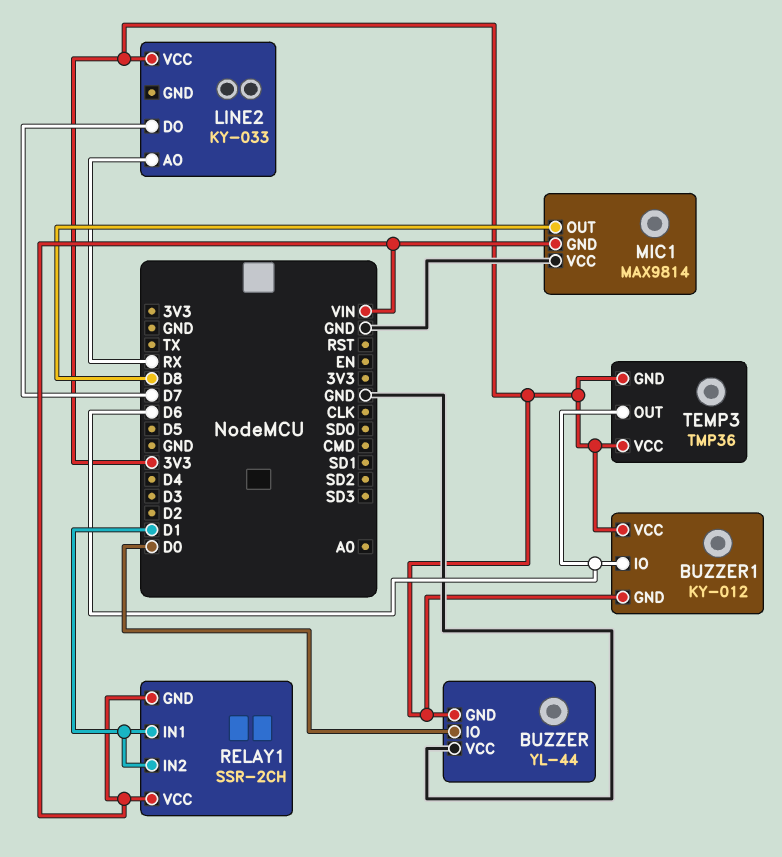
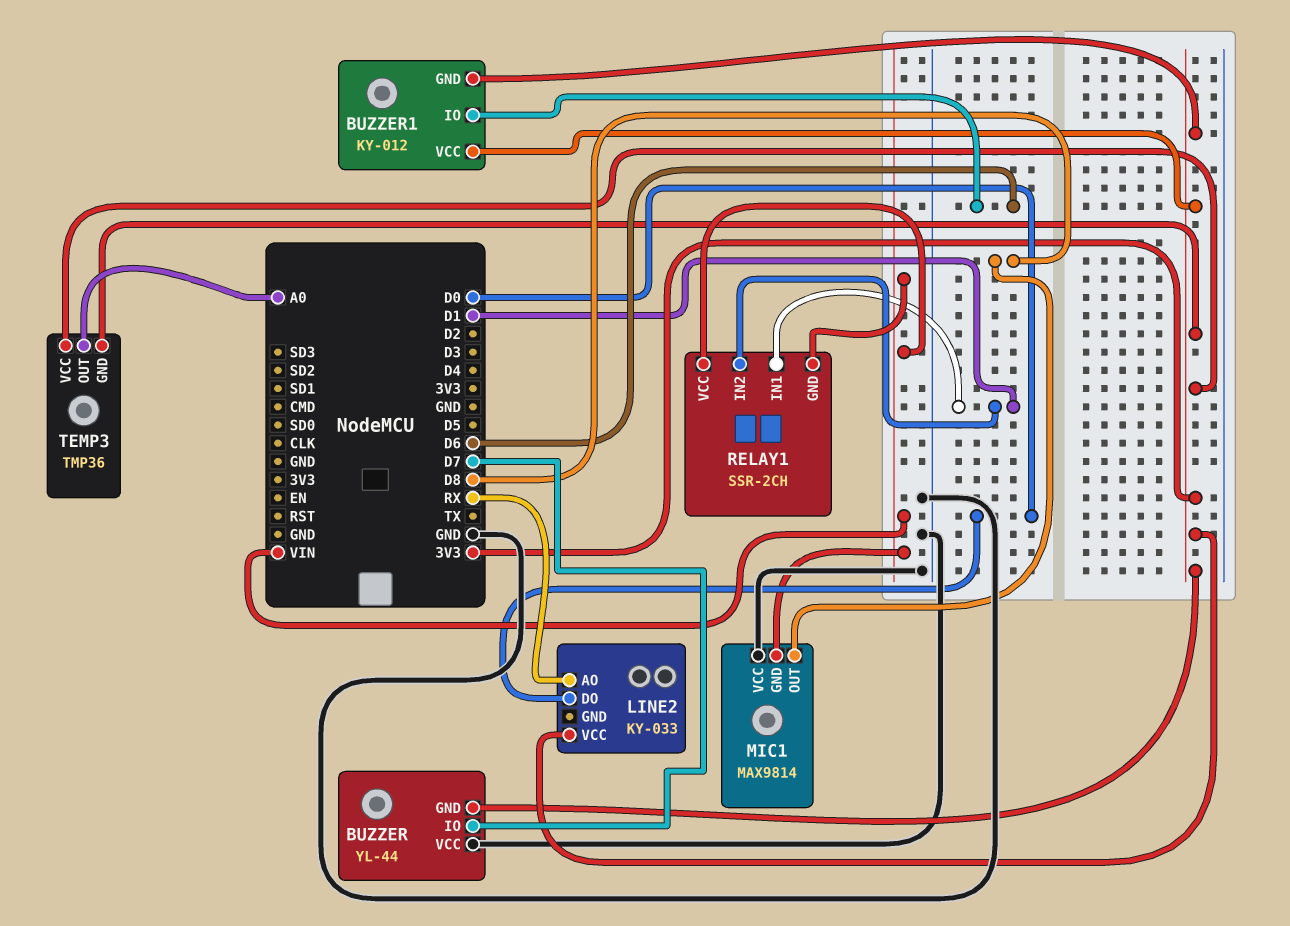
BUZZER pin IO: D0 -> D7
LINE2 pin DO: D7 -> D0
TEMP3 pin OUT: D6 -> A0

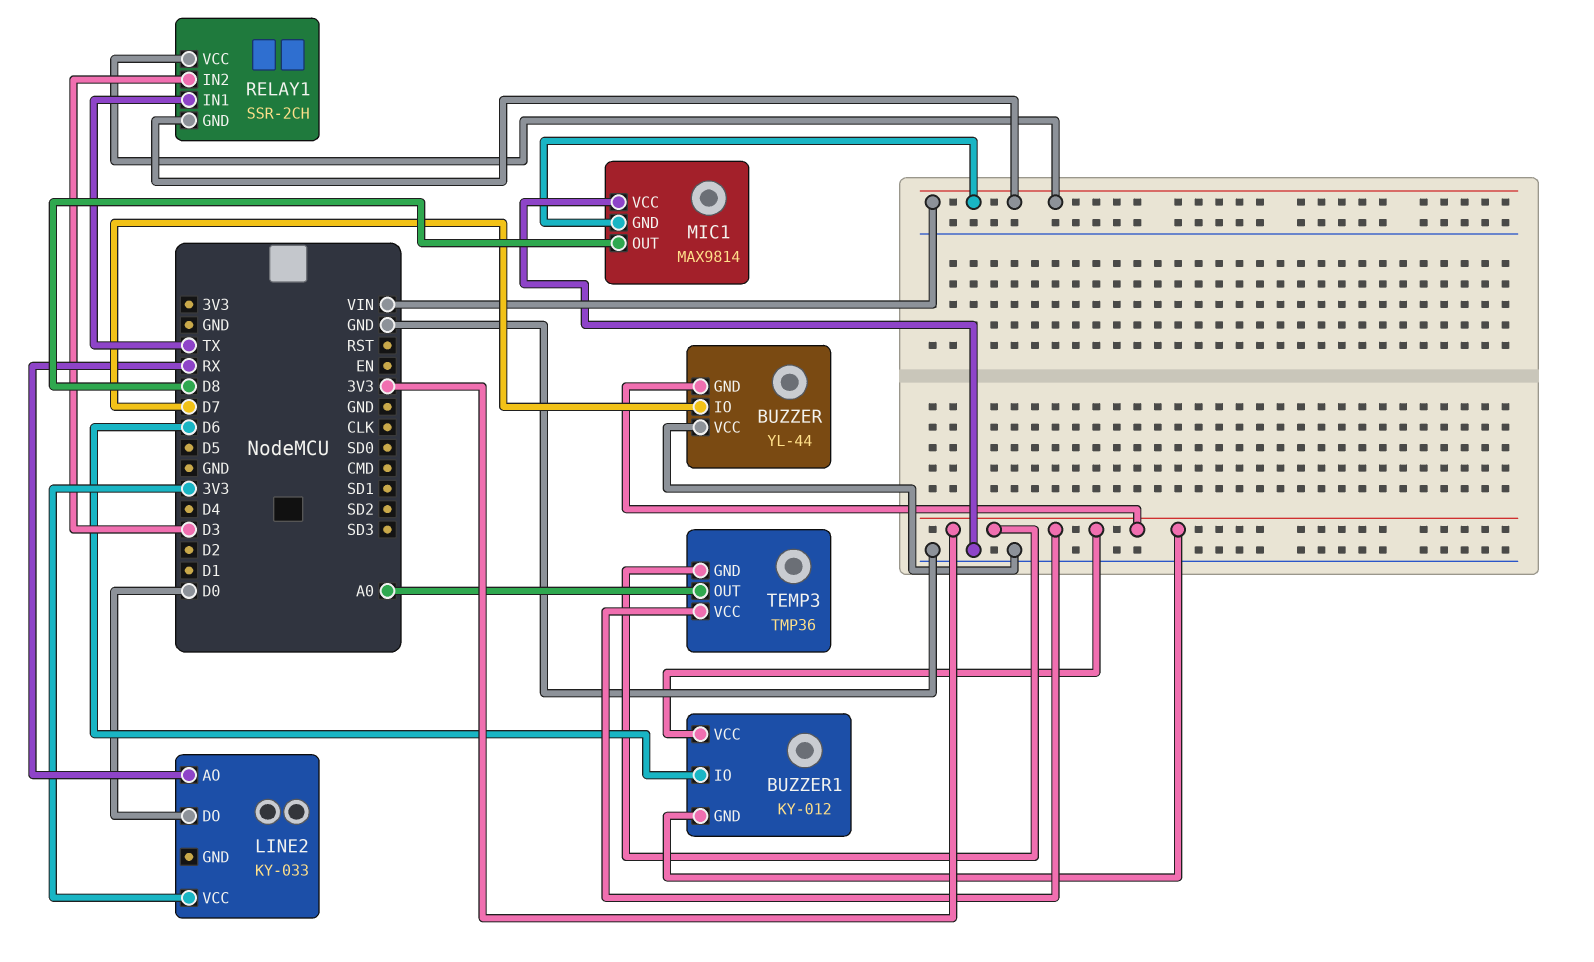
RELAY1 pin IN1: D1 -> TX
RELAY1 pin IN2: D1 -> D3

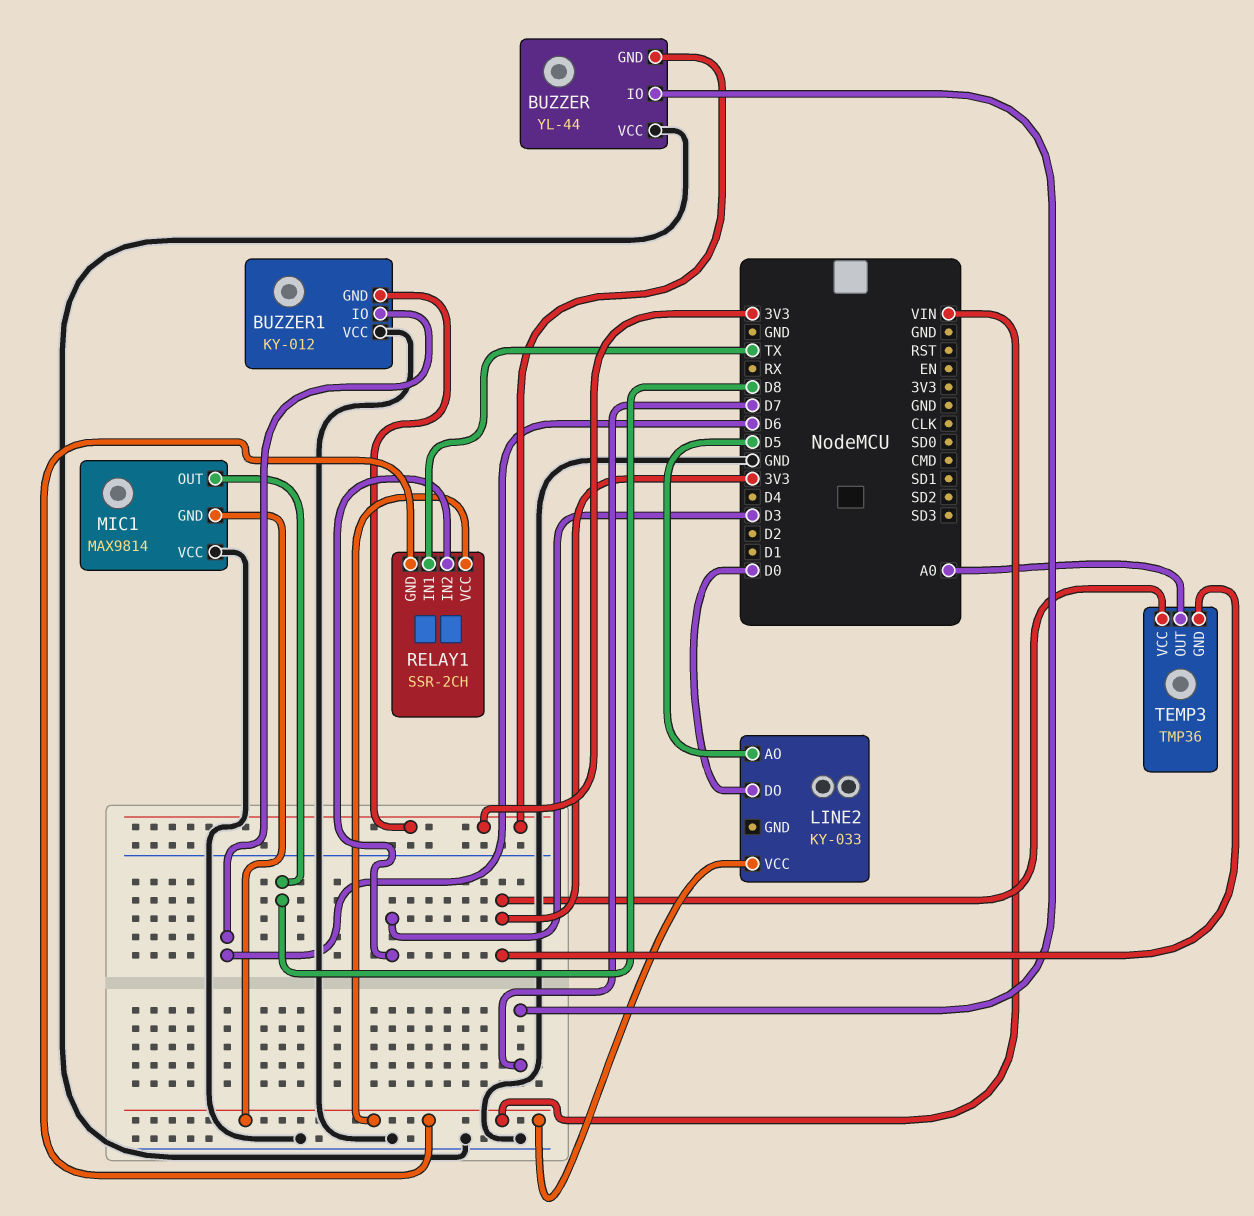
BUZZER1 pin VCC: 3V3 -> GND
LINE2 pin AO: RX -> D5
LINE2 pin VCC: 3V3 -> VIN

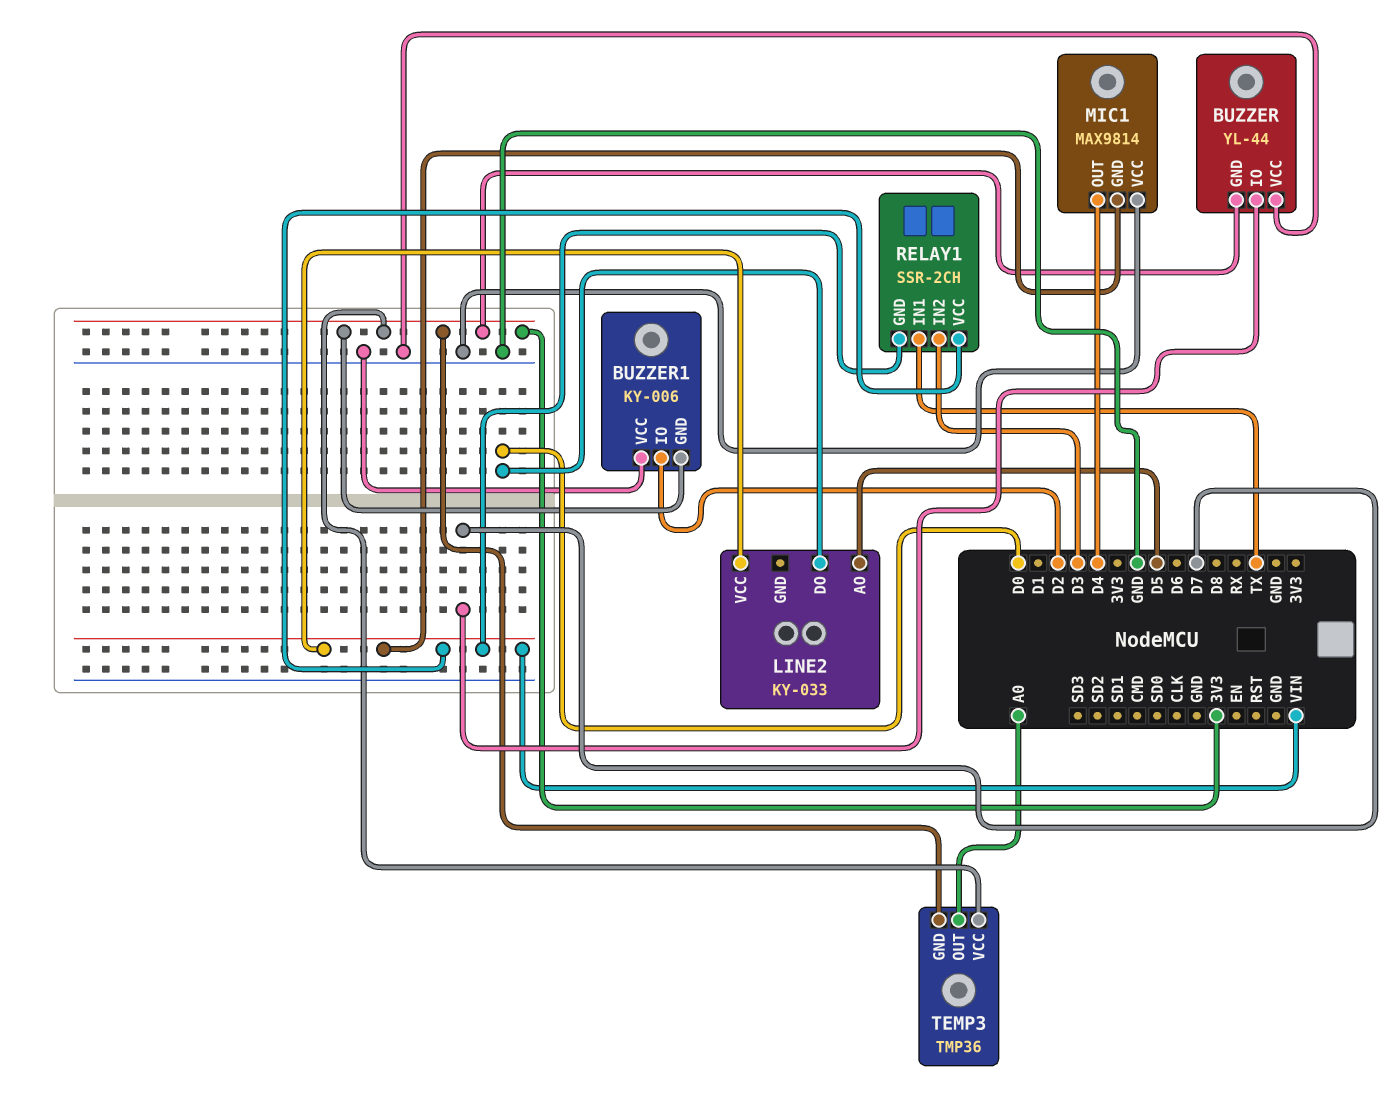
BUZZER1: KY-012 -> KY-006
BUZZER1 pin IO: D6 -> D2
MIC1 pin OUT: D8 -> D4

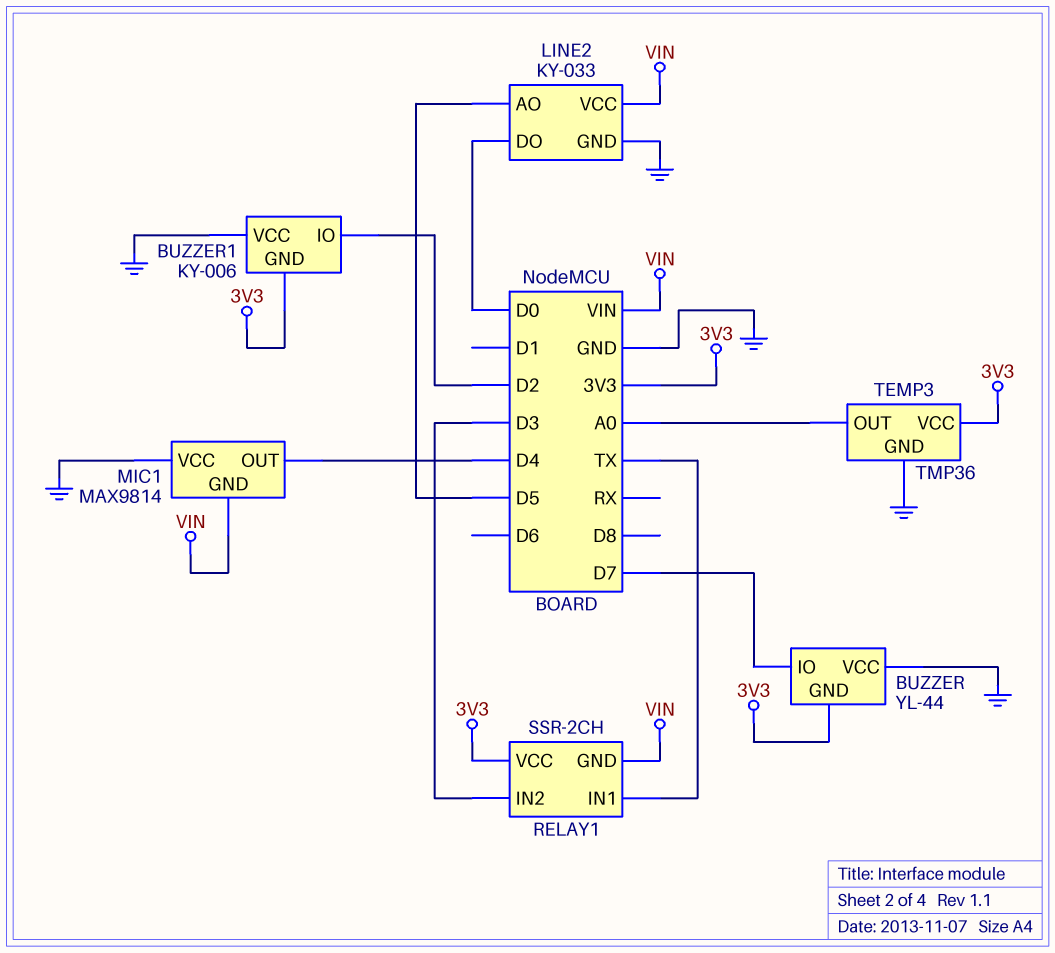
LINE2 pin GND: none -> GND
RELAY1 pin VCC: VIN -> 3V3
TEMP3 pin GND: 3V3 -> GND

